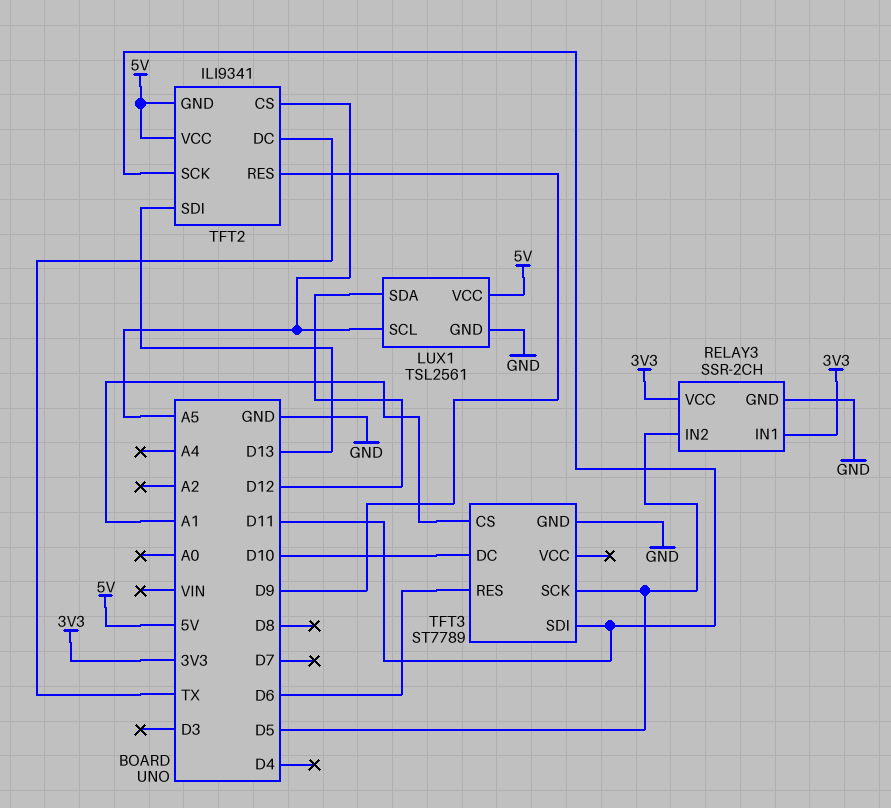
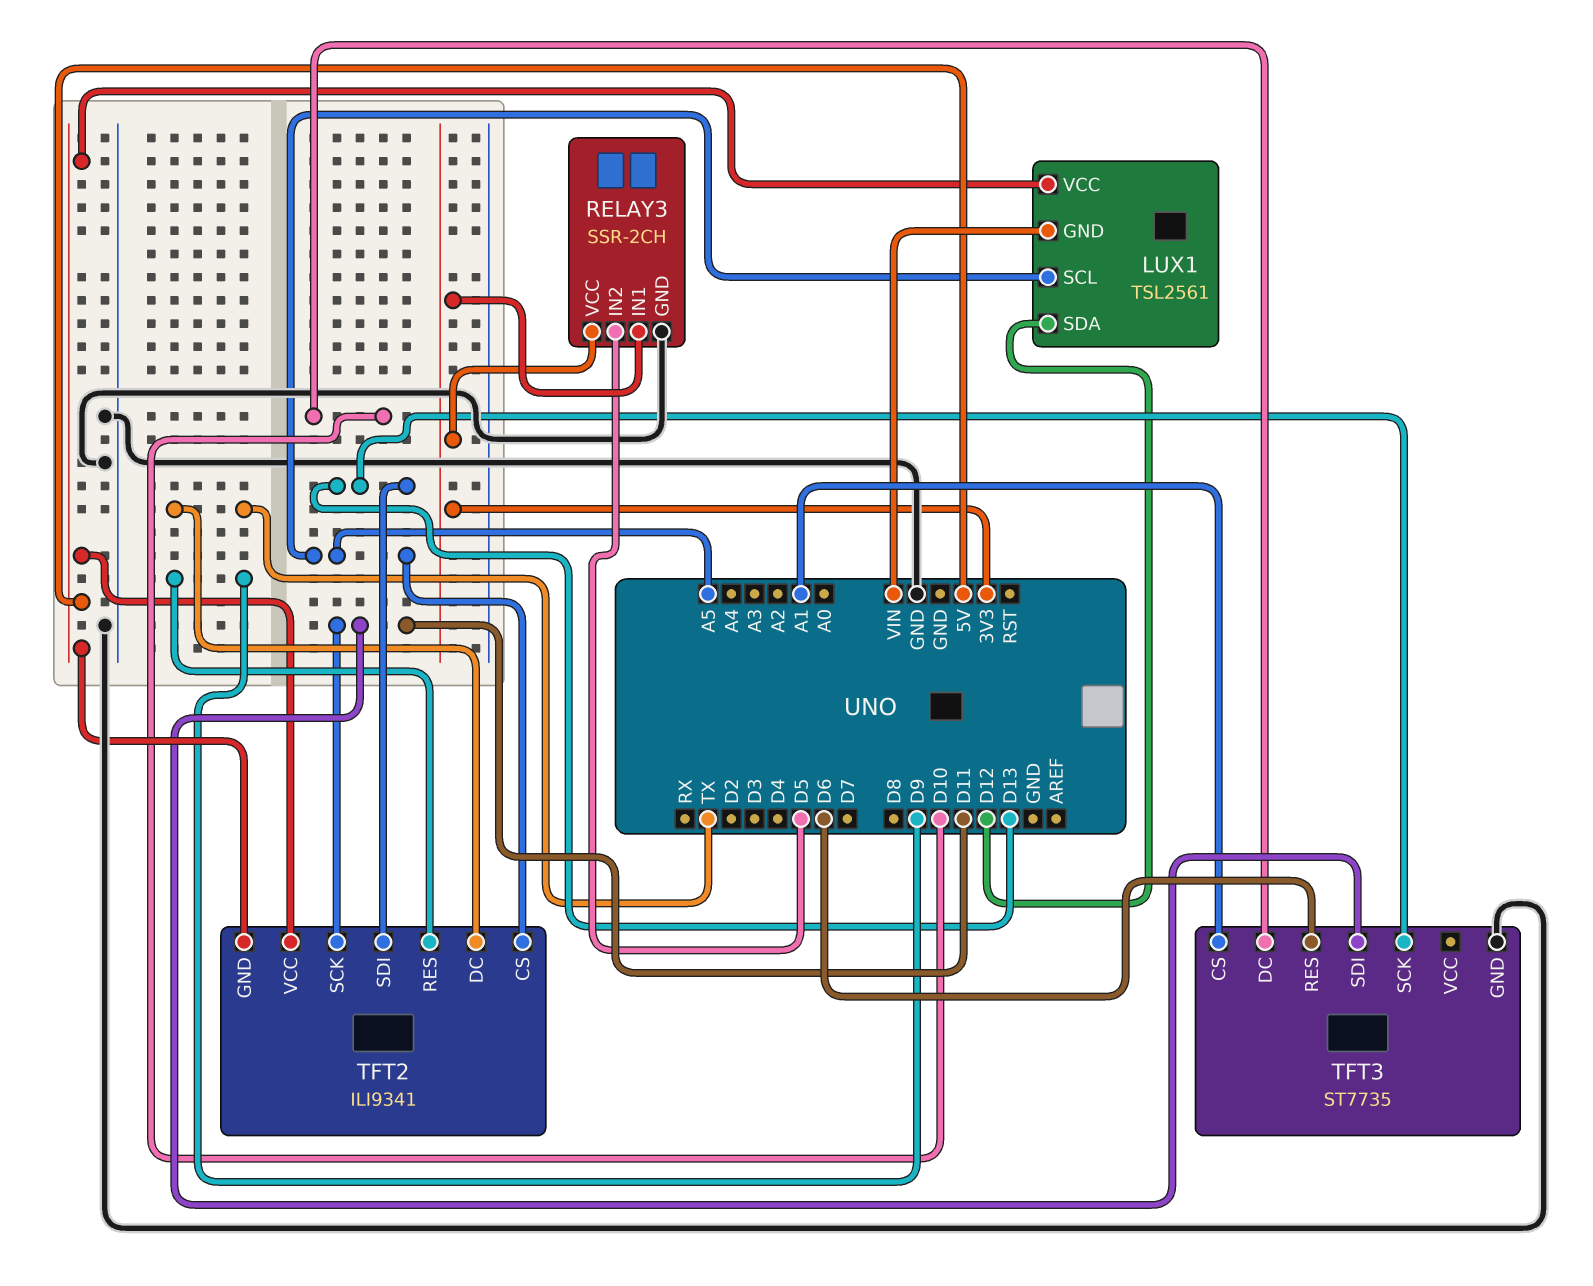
LUX1 pin GND: GND -> VIN
TFT3: ST7789 -> ST7735
TFT3 pin SCK: D5 -> D13

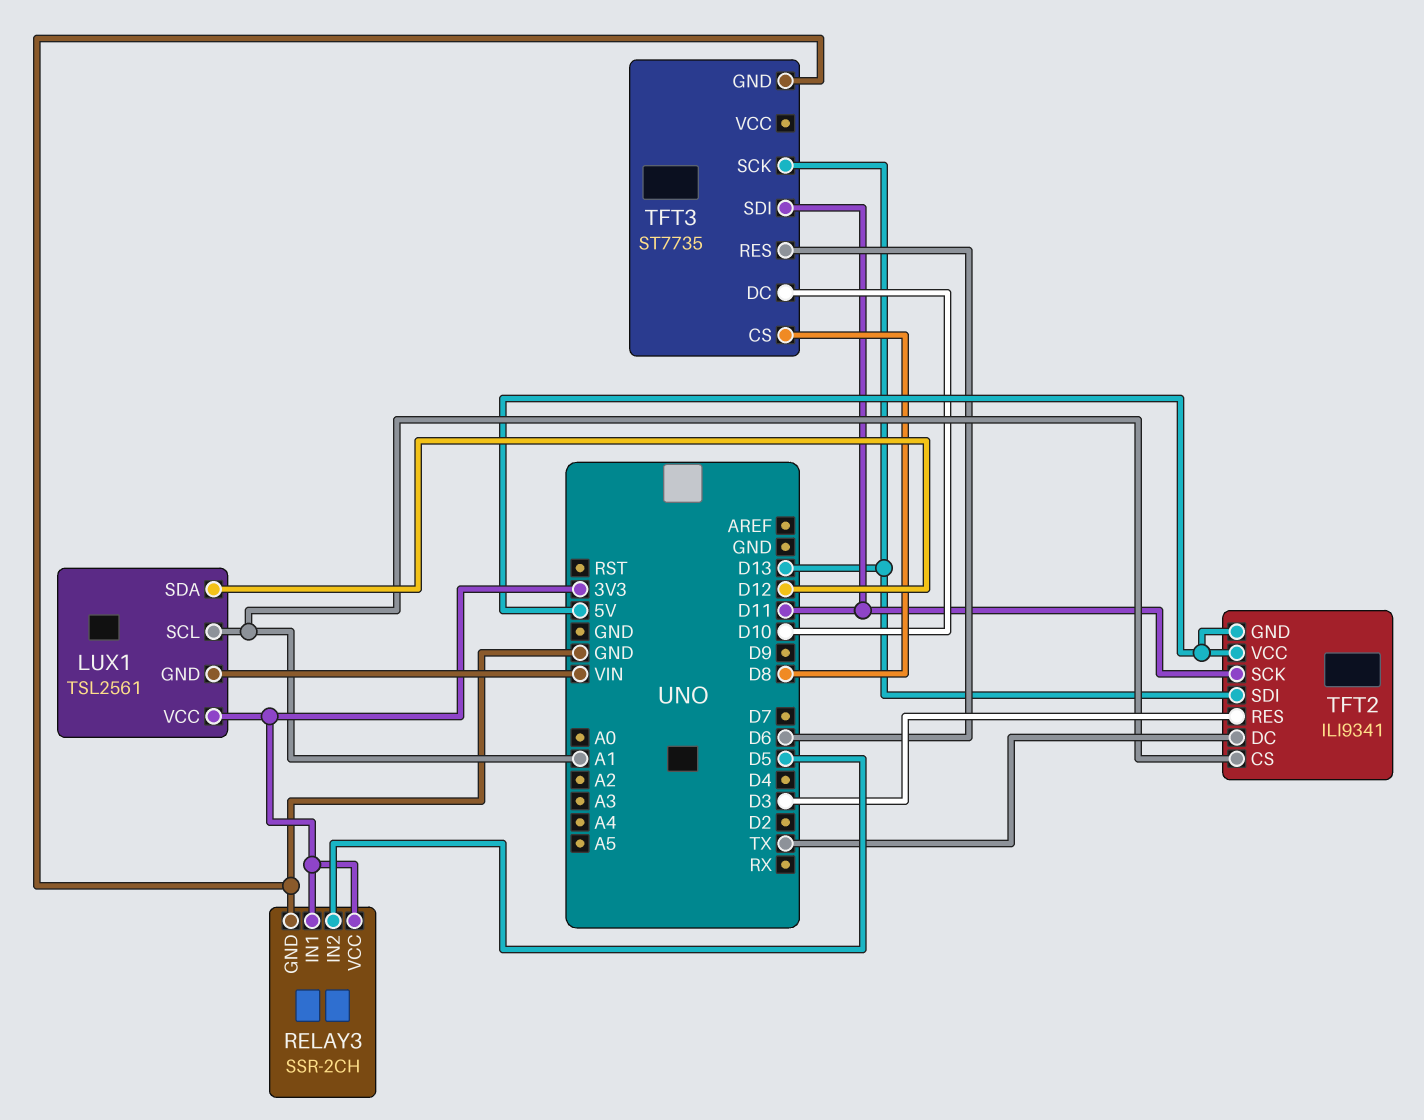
LUX1 pin SCL: A5 -> A1
LUX1 pin VCC: 5V -> 3V3
TFT2 pin CS: A5 -> A1
TFT2 pin RES: D9 -> D3
TFT3 pin CS: A1 -> D8

